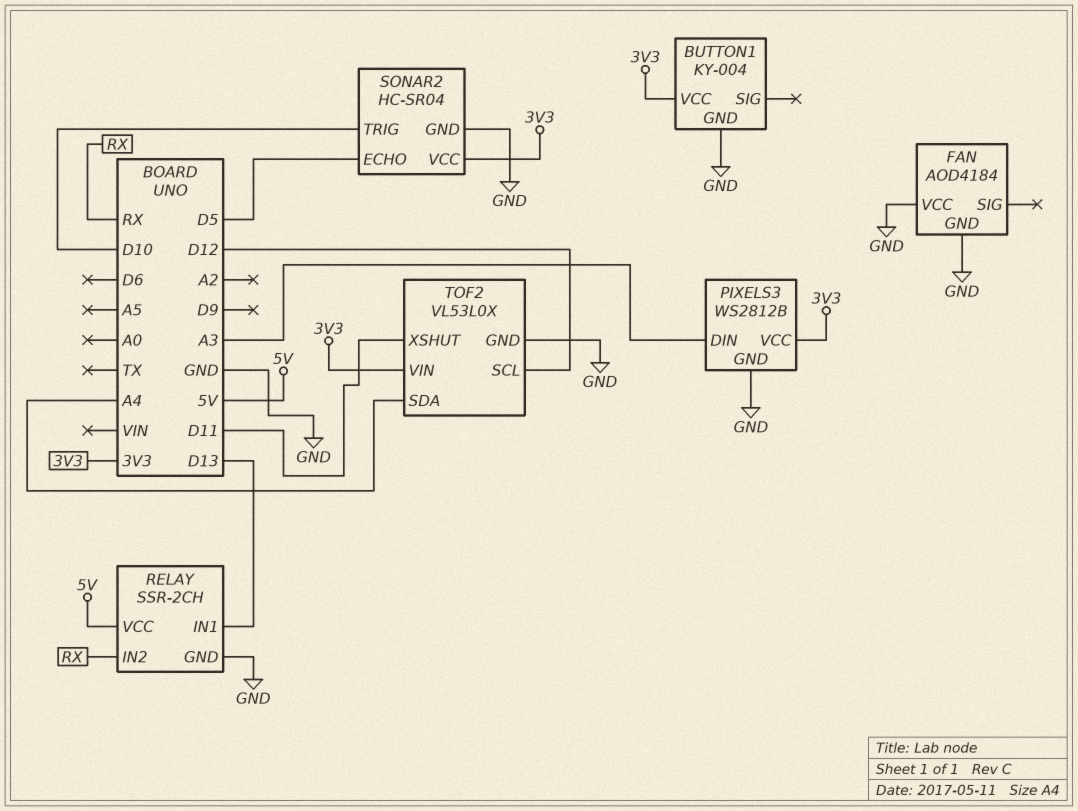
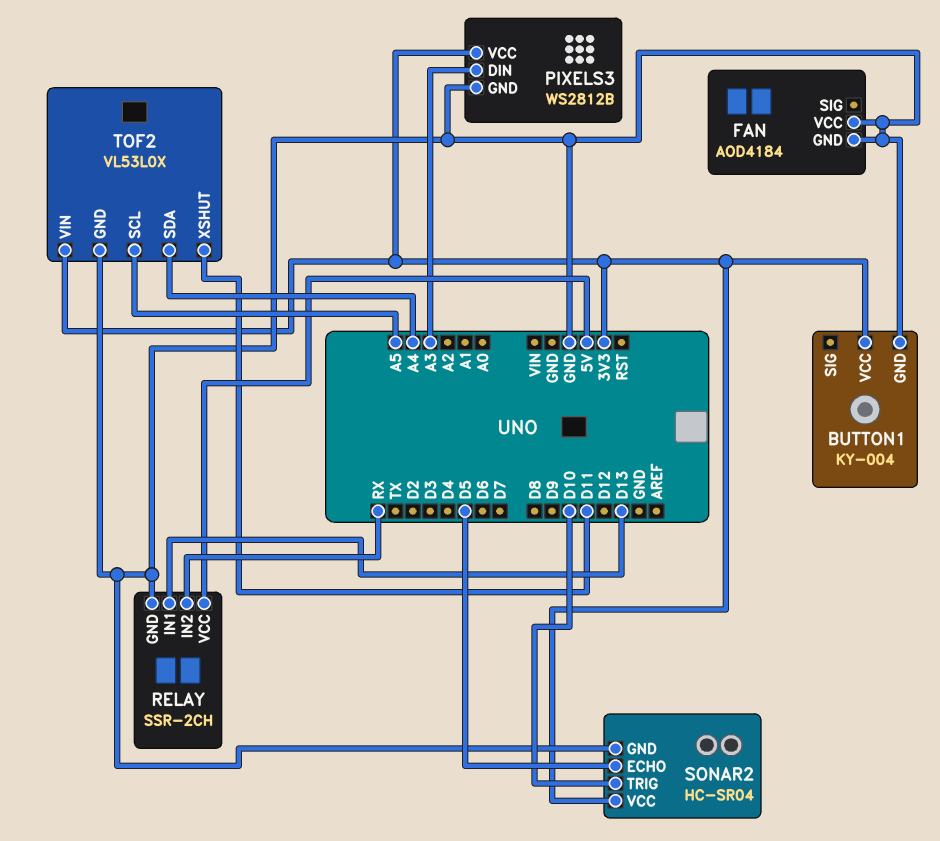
TOF2 pin SCL: D12 -> A5

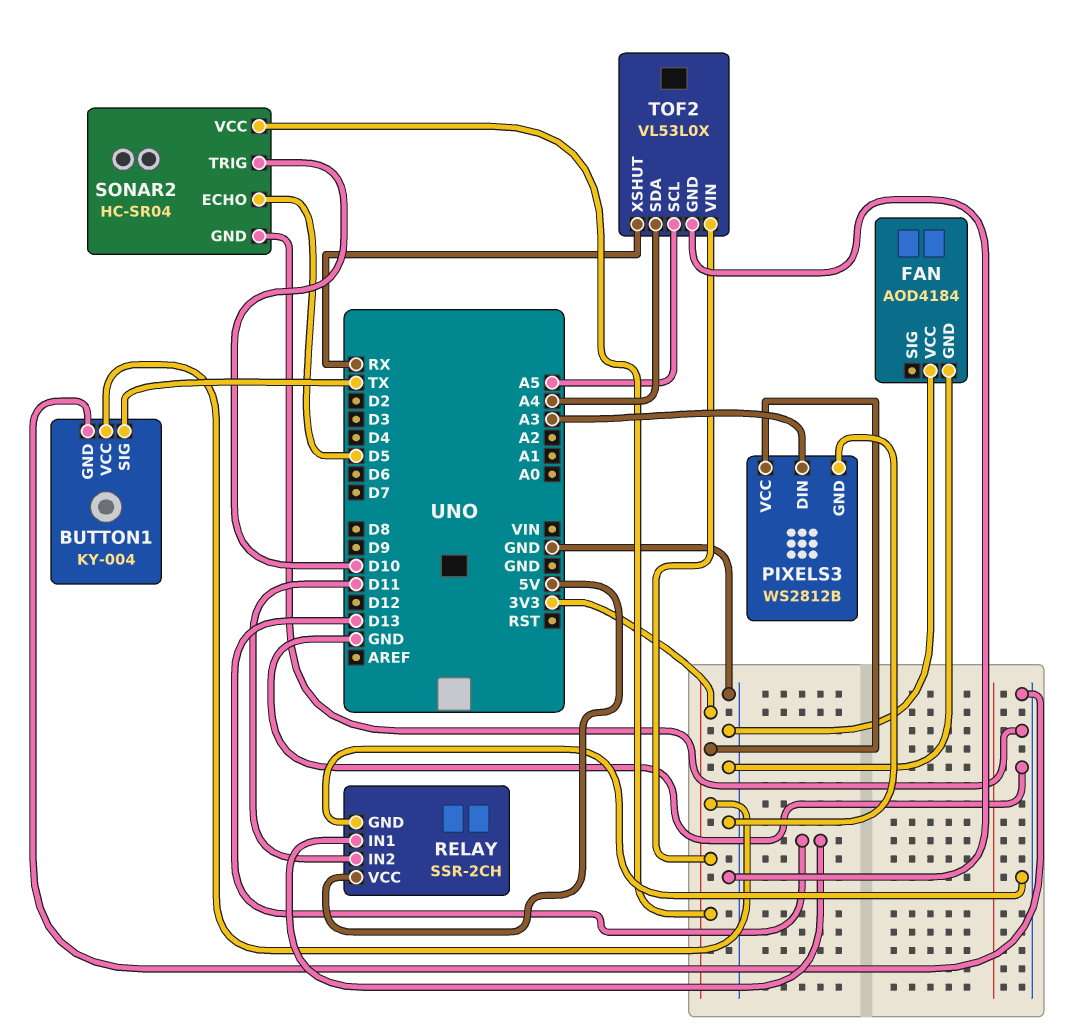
BUTTON1 pin SIG: none -> TX
RELAY pin IN2: RX -> D11
TOF2 pin XSHUT: D11 -> RX

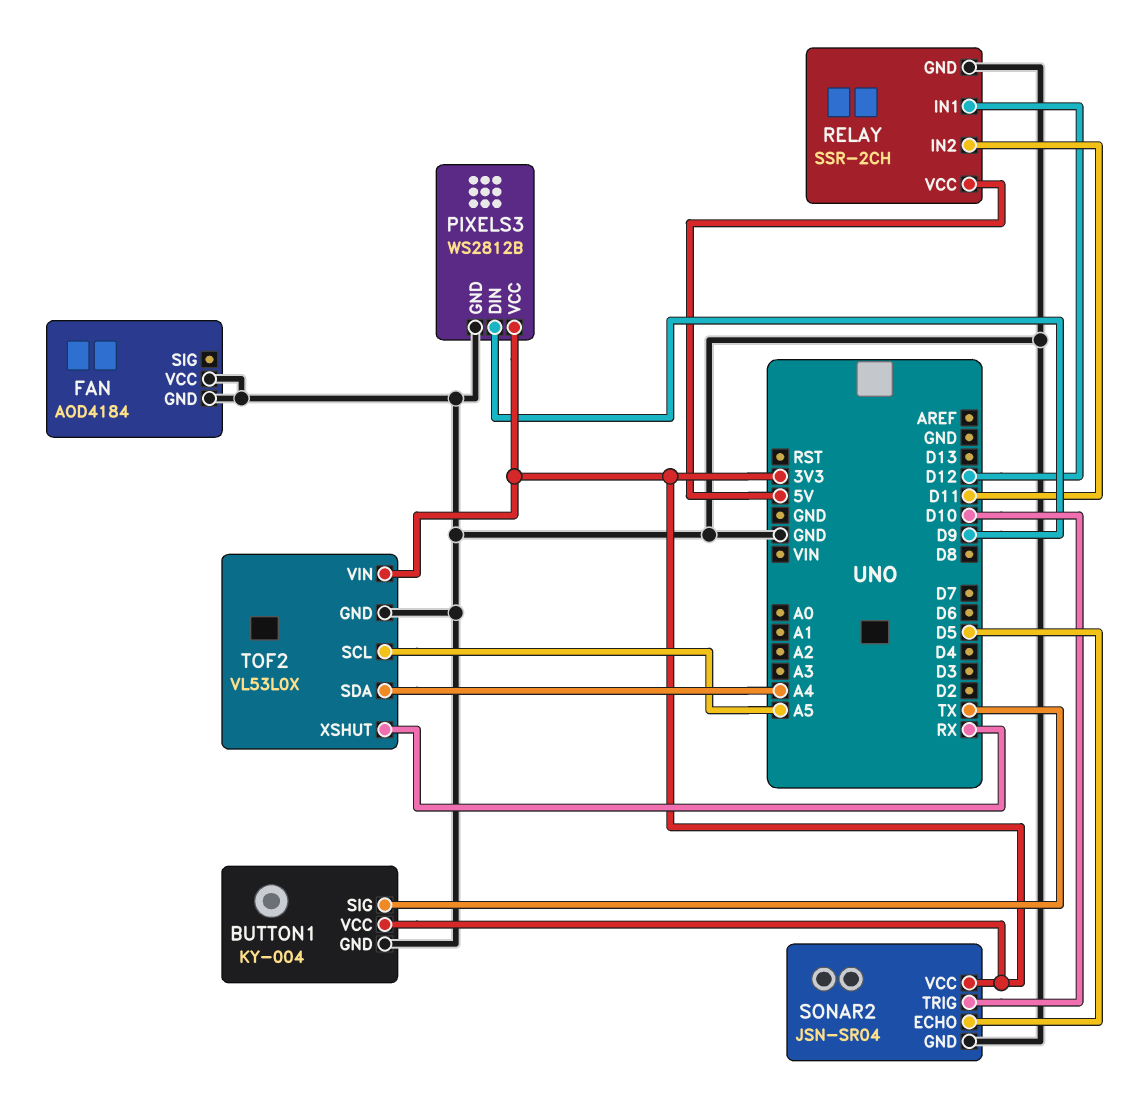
PIXELS3 pin DIN: A3 -> D9
RELAY pin IN1: D13 -> D12
SONAR2: HC-SR04 -> JSN-SR04

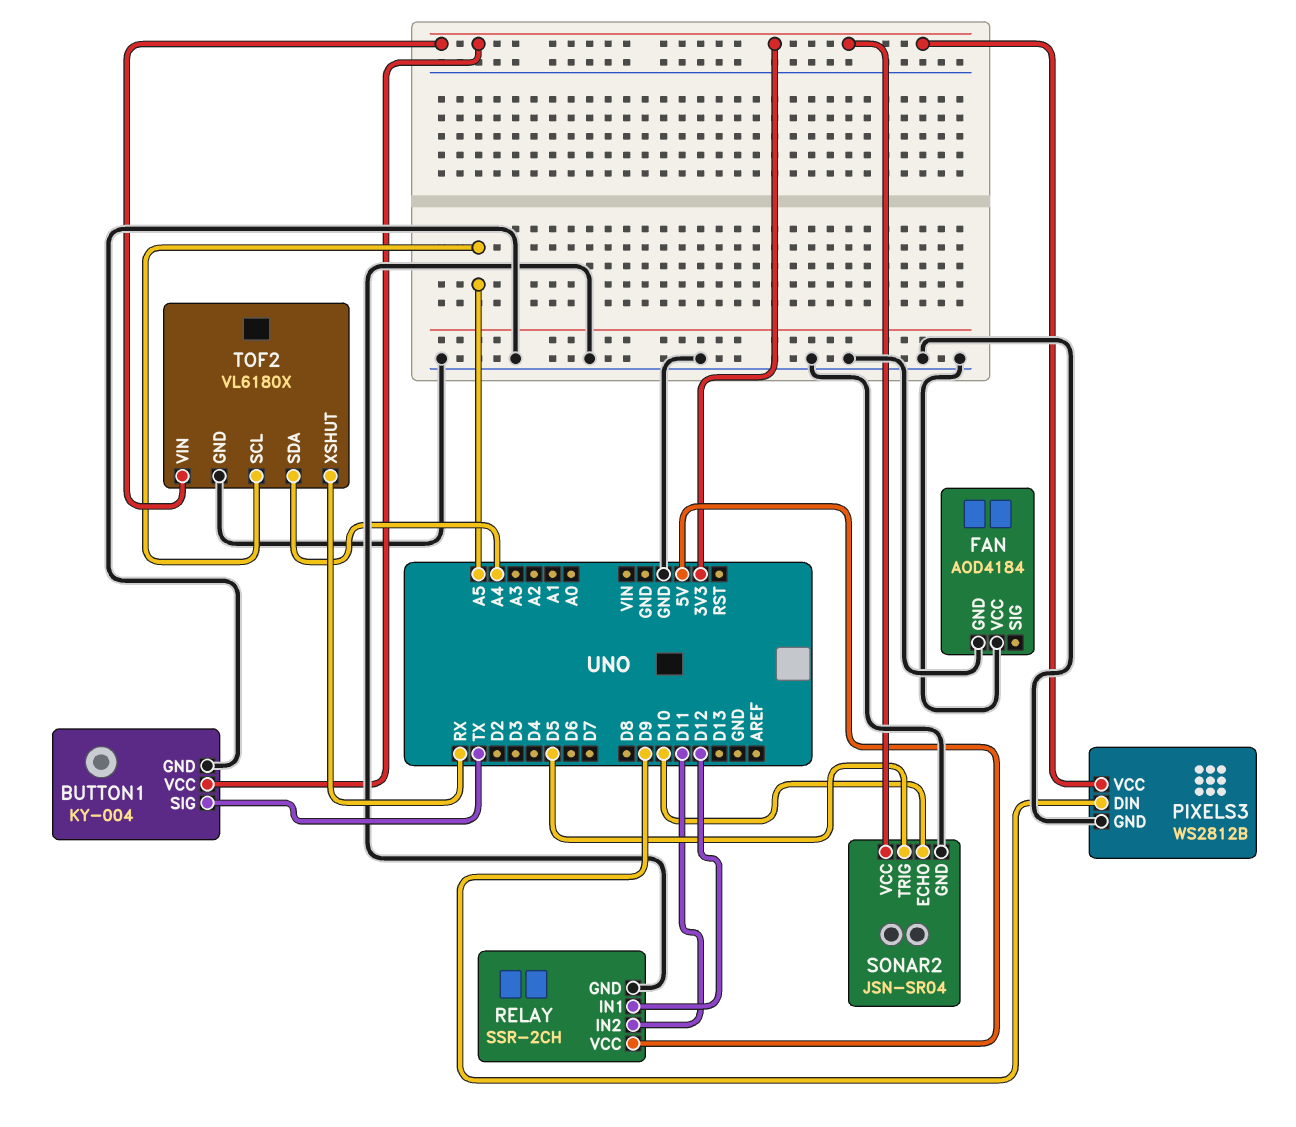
SONAR2 pin ECHO: D5 -> D10
SONAR2 pin TRIG: D10 -> D5
TOF2: VL53L0X -> VL6180X

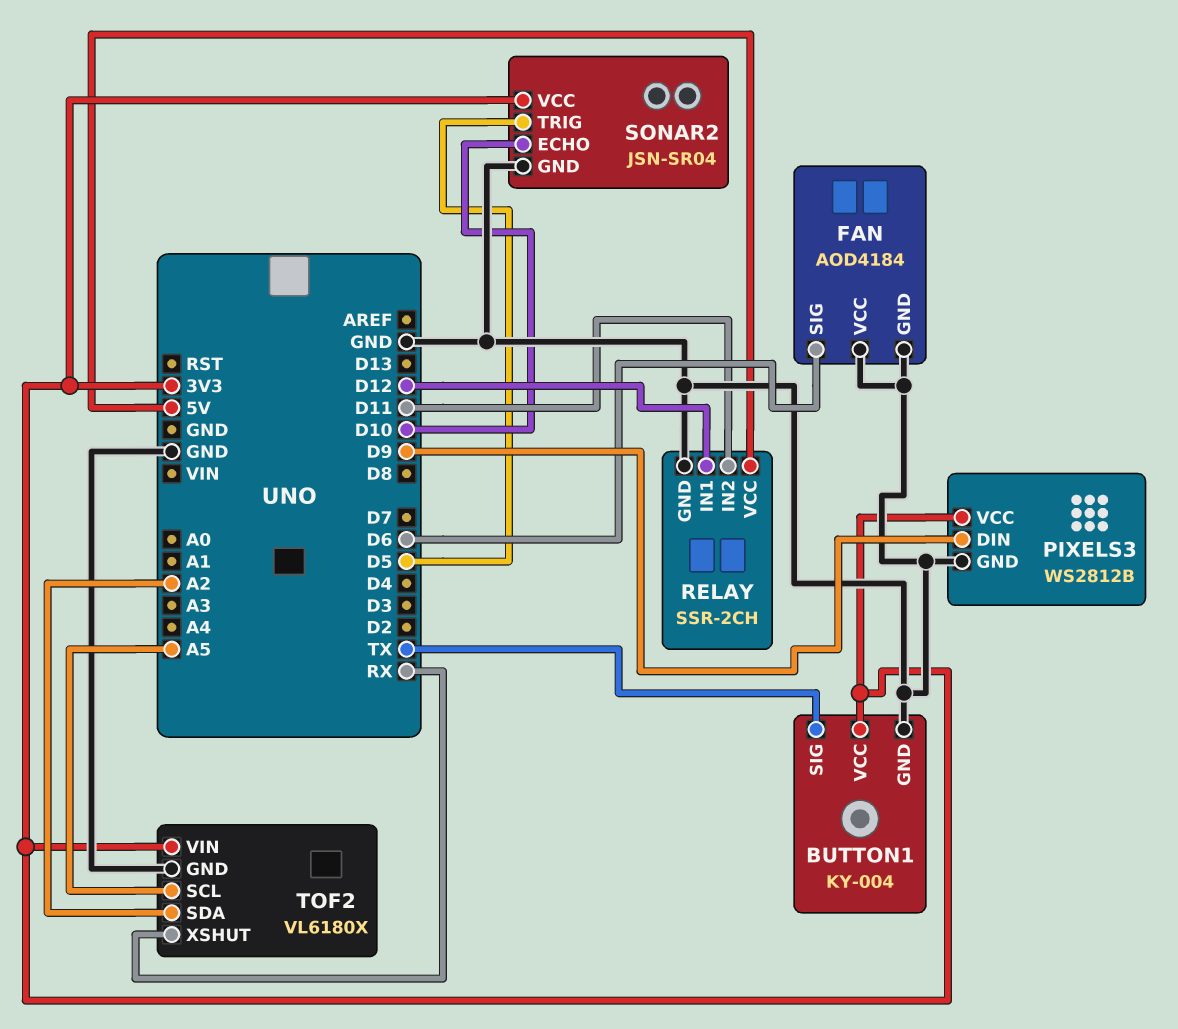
FAN pin SIG: none -> D6
TOF2 pin SDA: A4 -> A2

